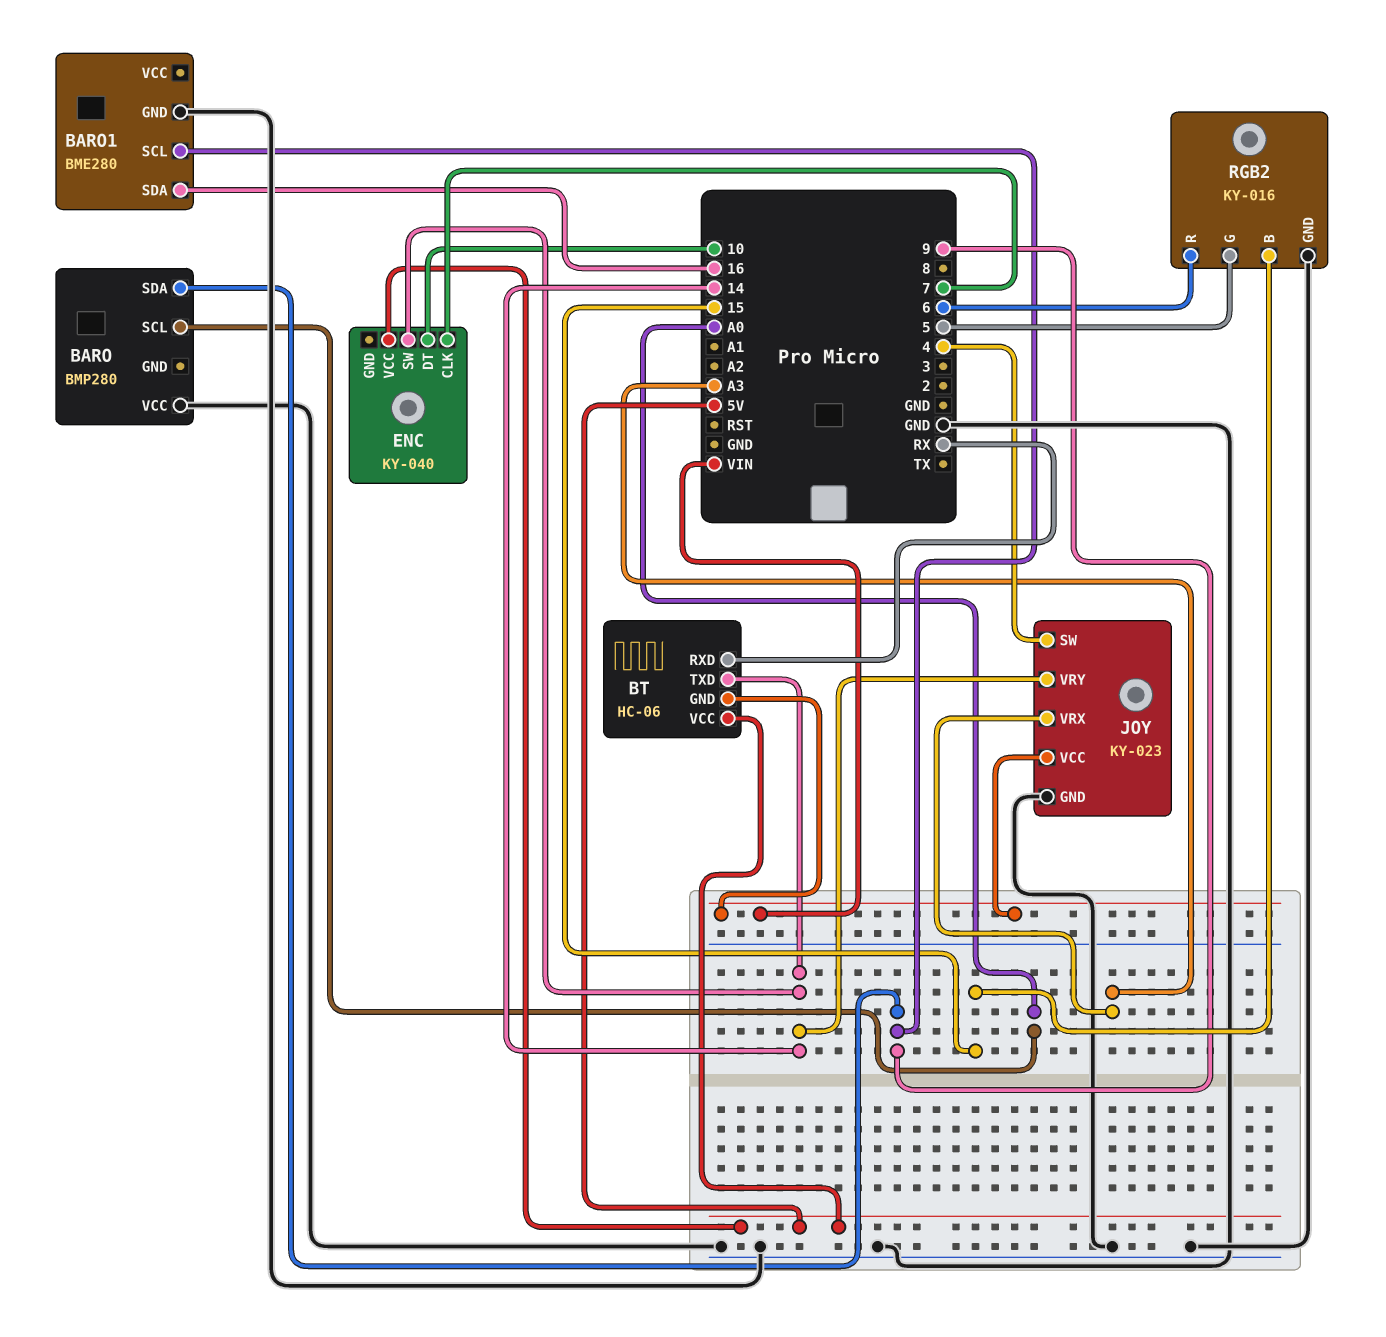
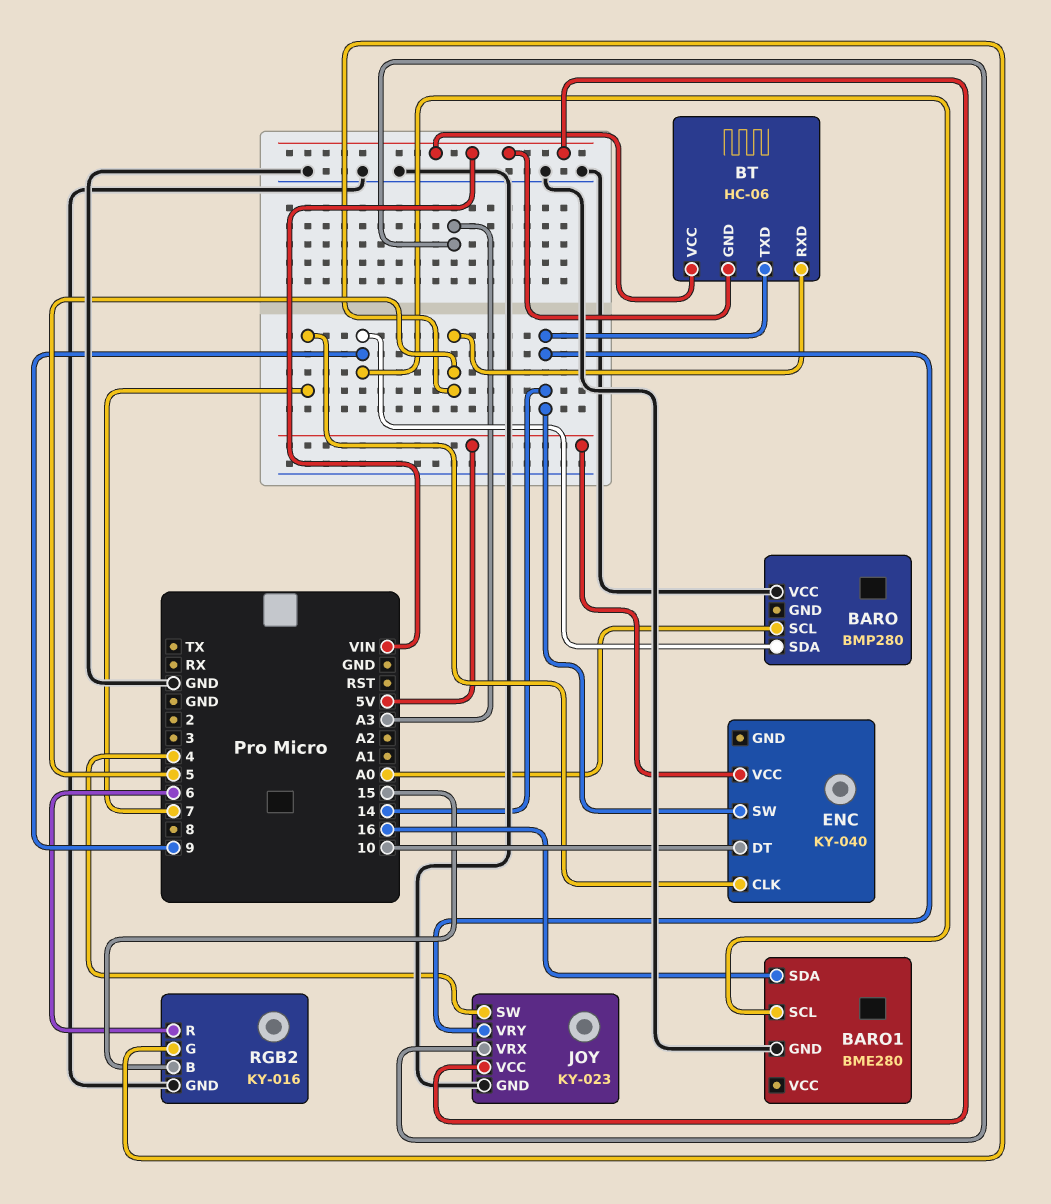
BT pin RXD: RX -> 5
BT pin VCC: 5V -> VIN

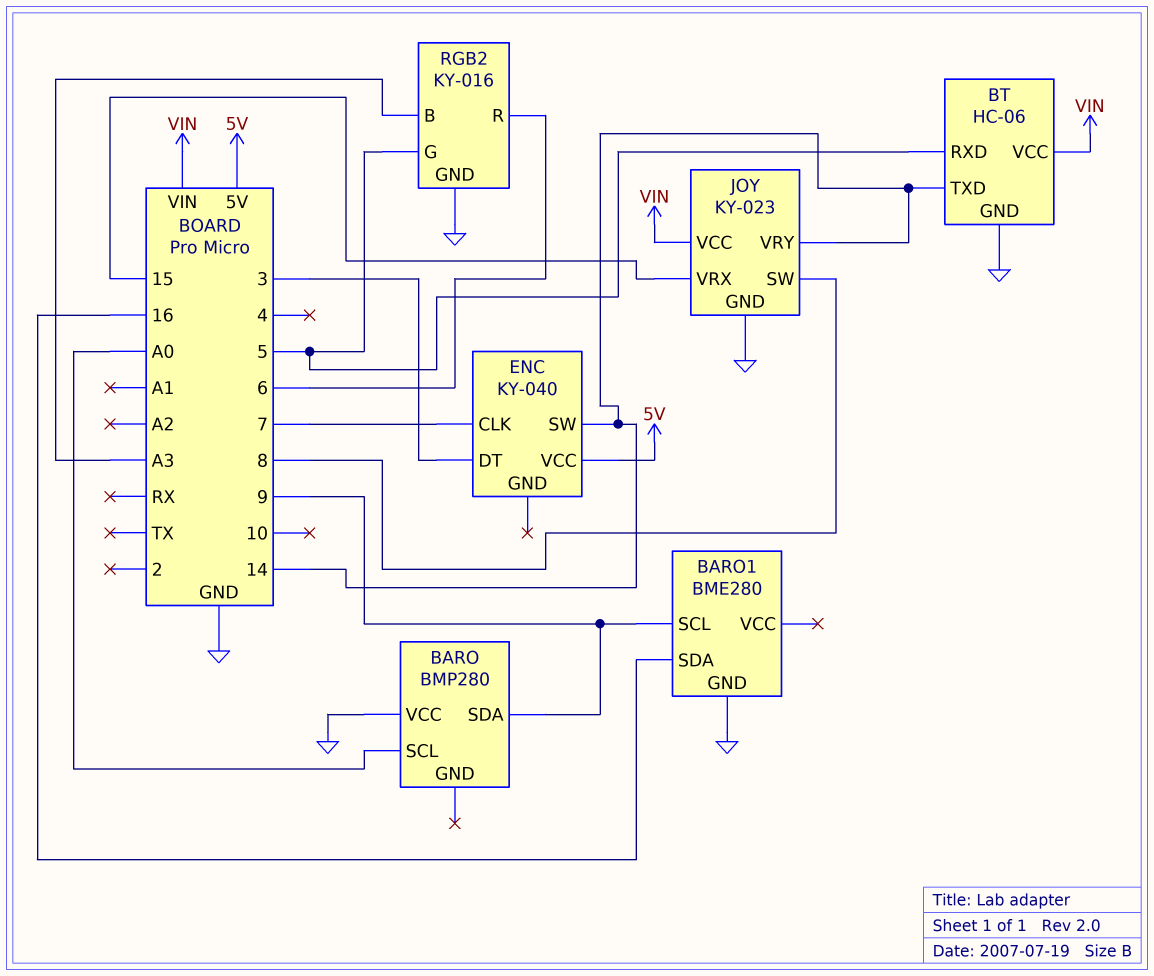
BT pin GND: VIN -> GND
ENC pin DT: 10 -> 3
JOY pin SW: 4 -> 8
JOY pin VRX: A3 -> 15
RGB2 pin B: 15 -> A3

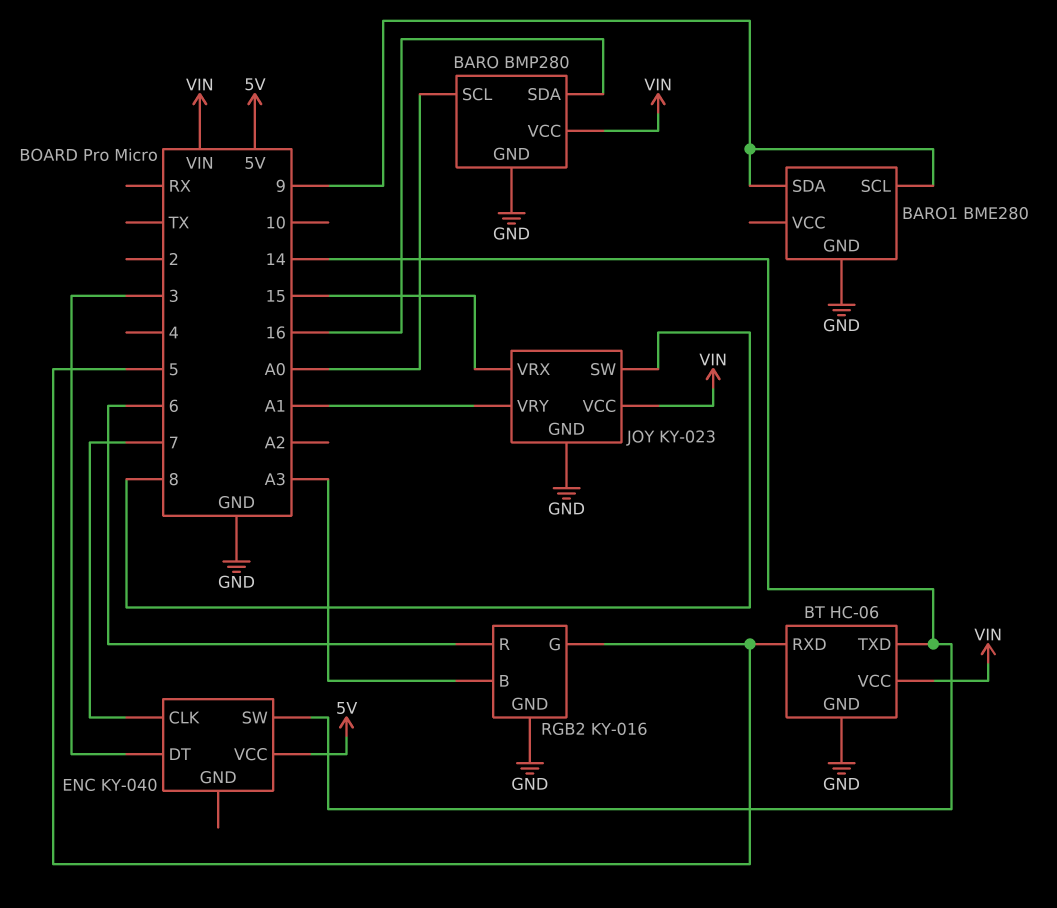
BARO pin GND: none -> GND
BARO pin SDA: 9 -> 16
BARO pin VCC: GND -> VIN
BARO1 pin SDA: 16 -> 9
JOY pin VRY: 14 -> A1

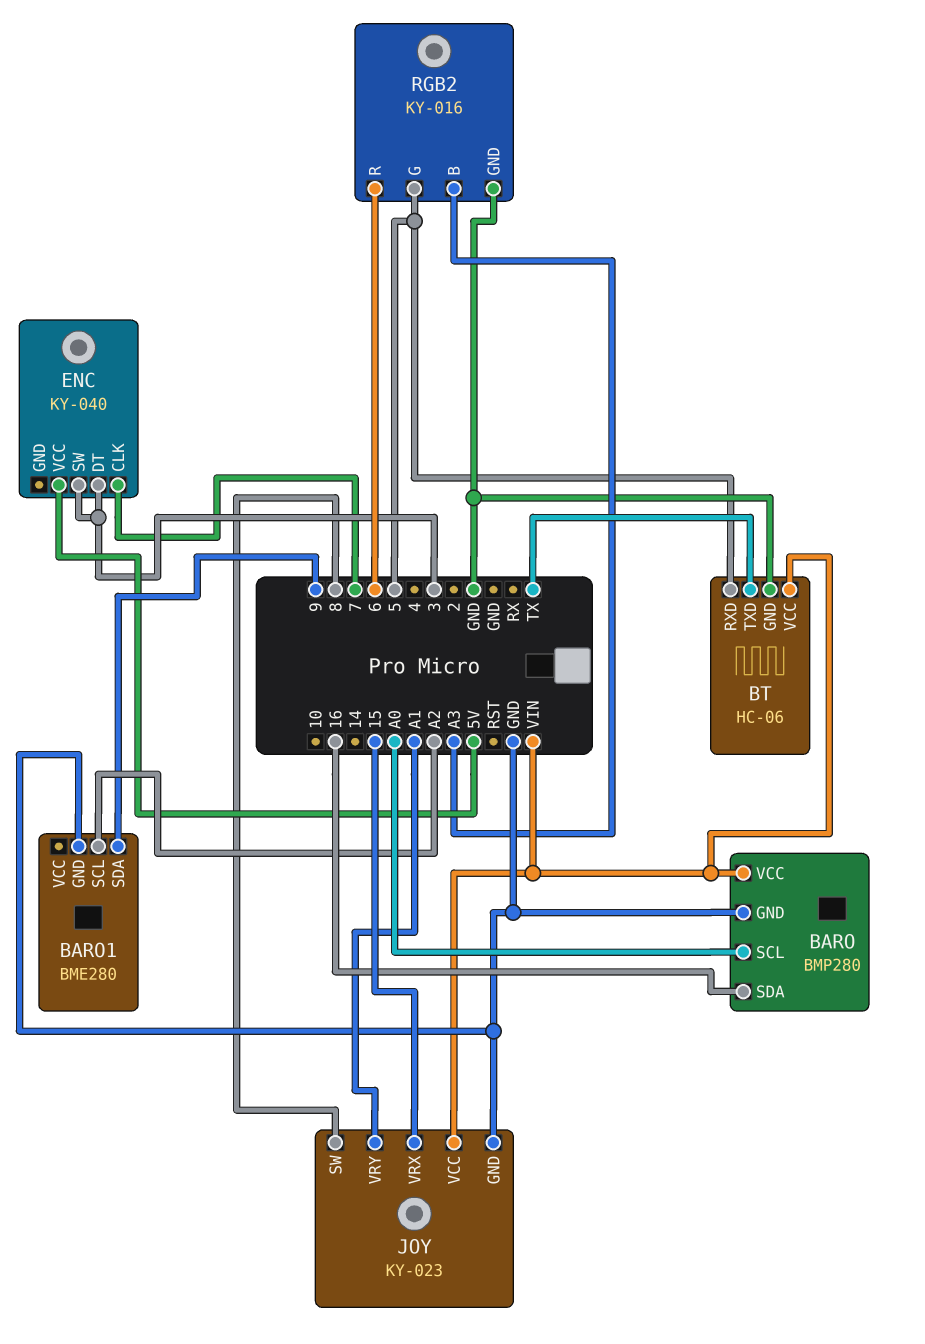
BARO1 pin SCL: 9 -> A2
BT pin TXD: 14 -> TX
ENC pin SW: 14 -> 3

